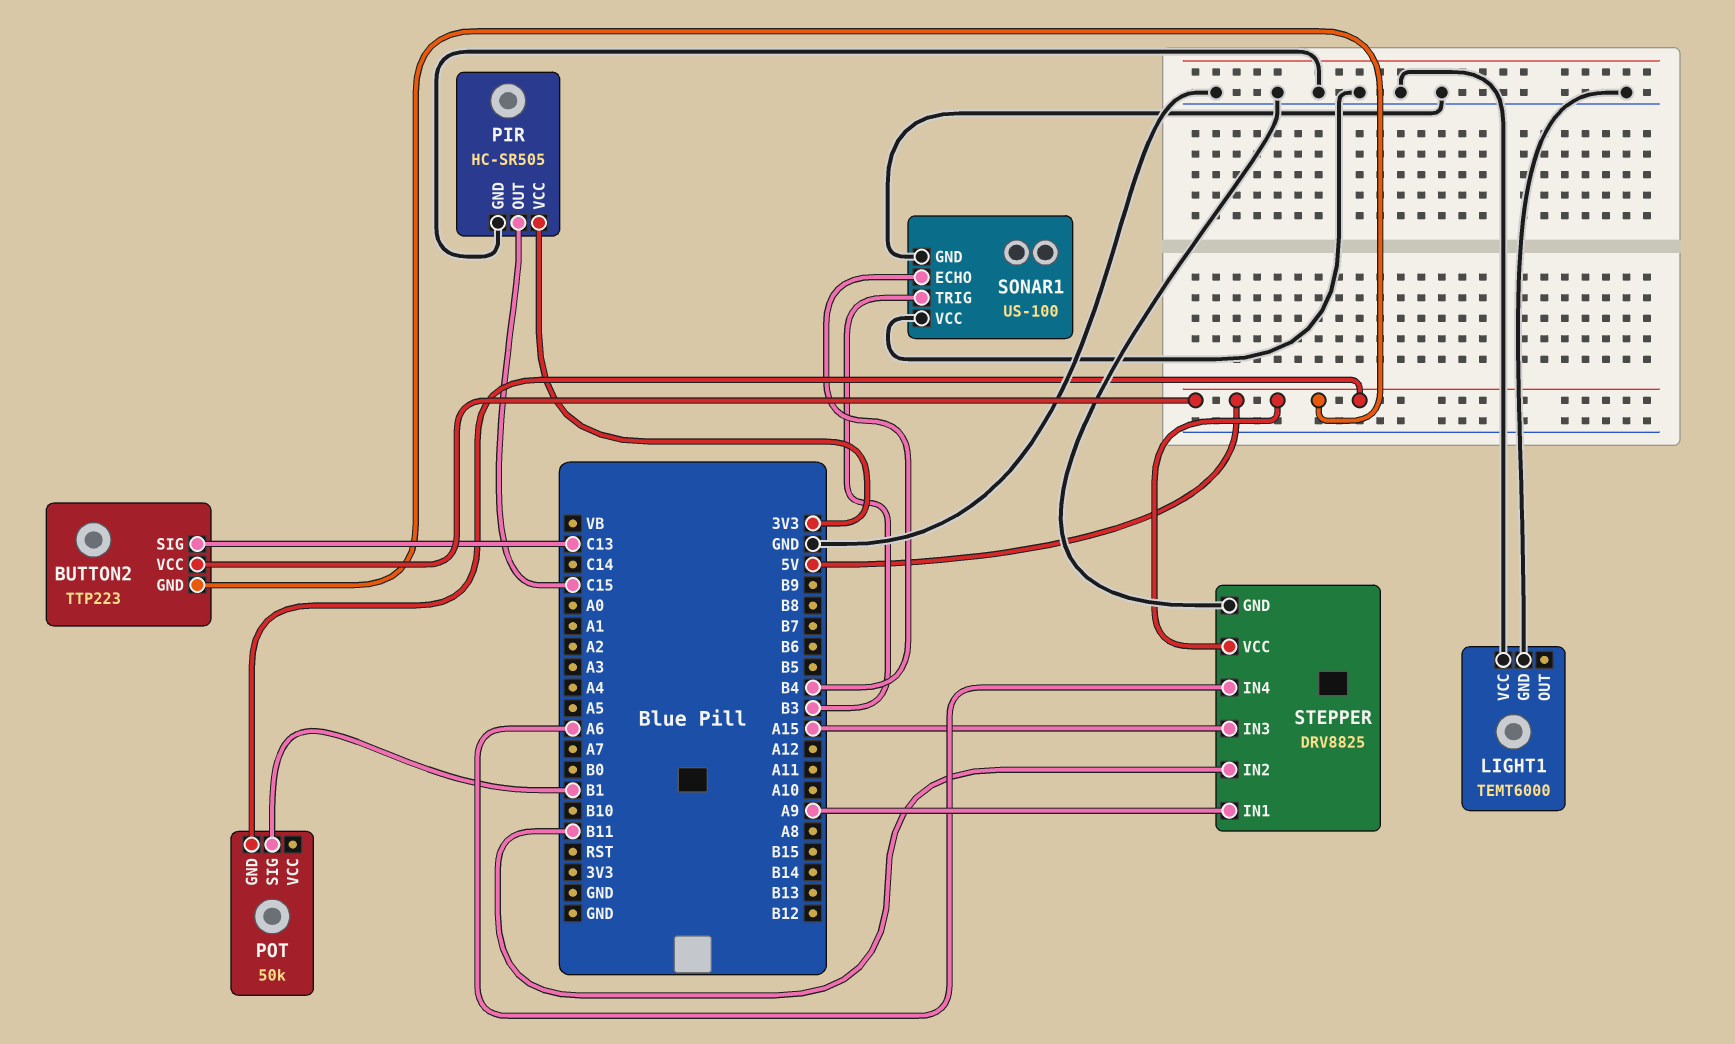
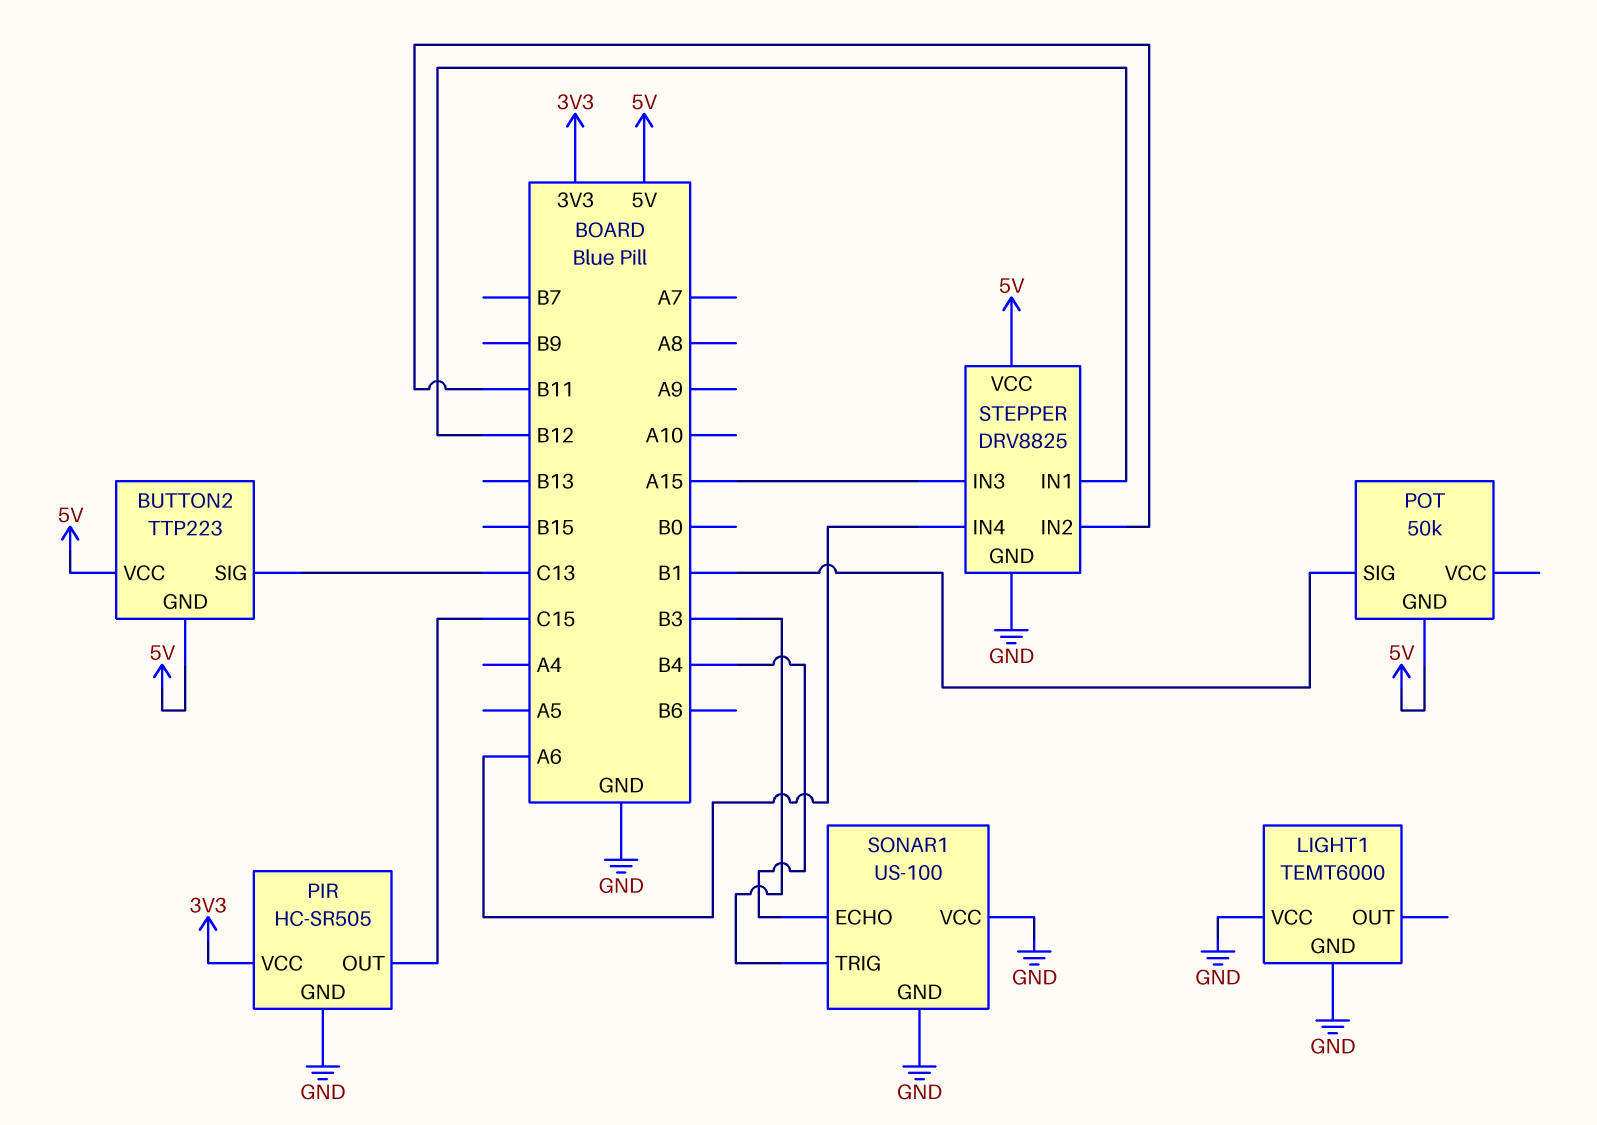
STEPPER pin IN1: A9 -> B12

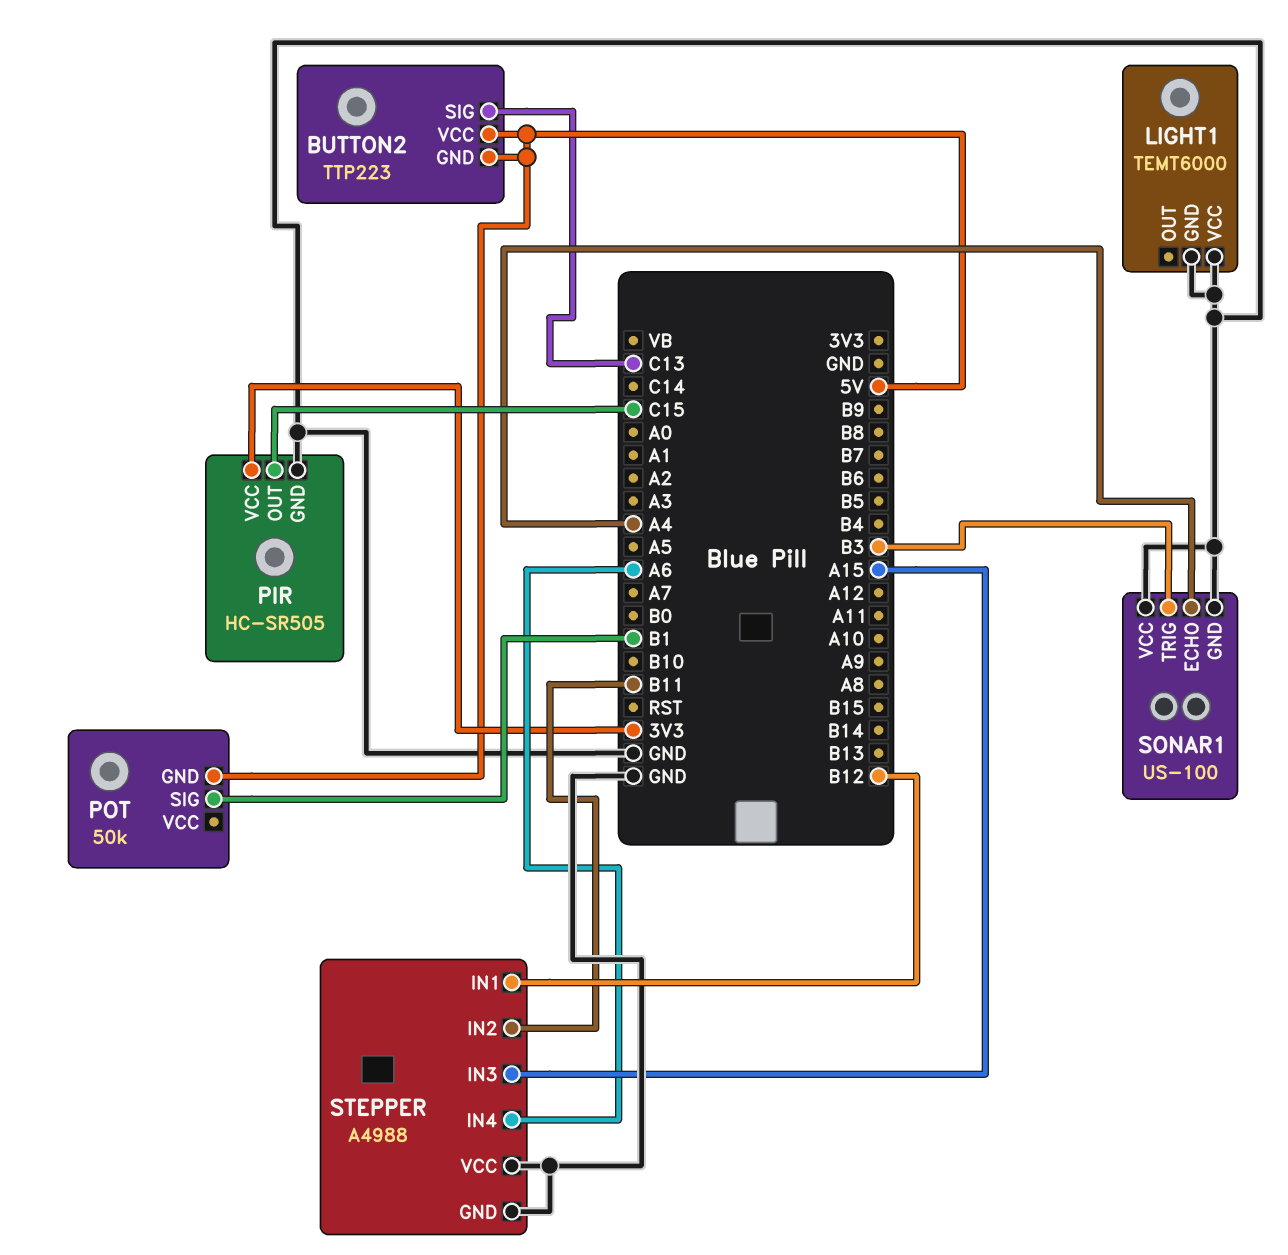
SONAR1 pin ECHO: B4 -> A4
STEPPER: DRV8825 -> A4988
STEPPER pin VCC: 5V -> GND

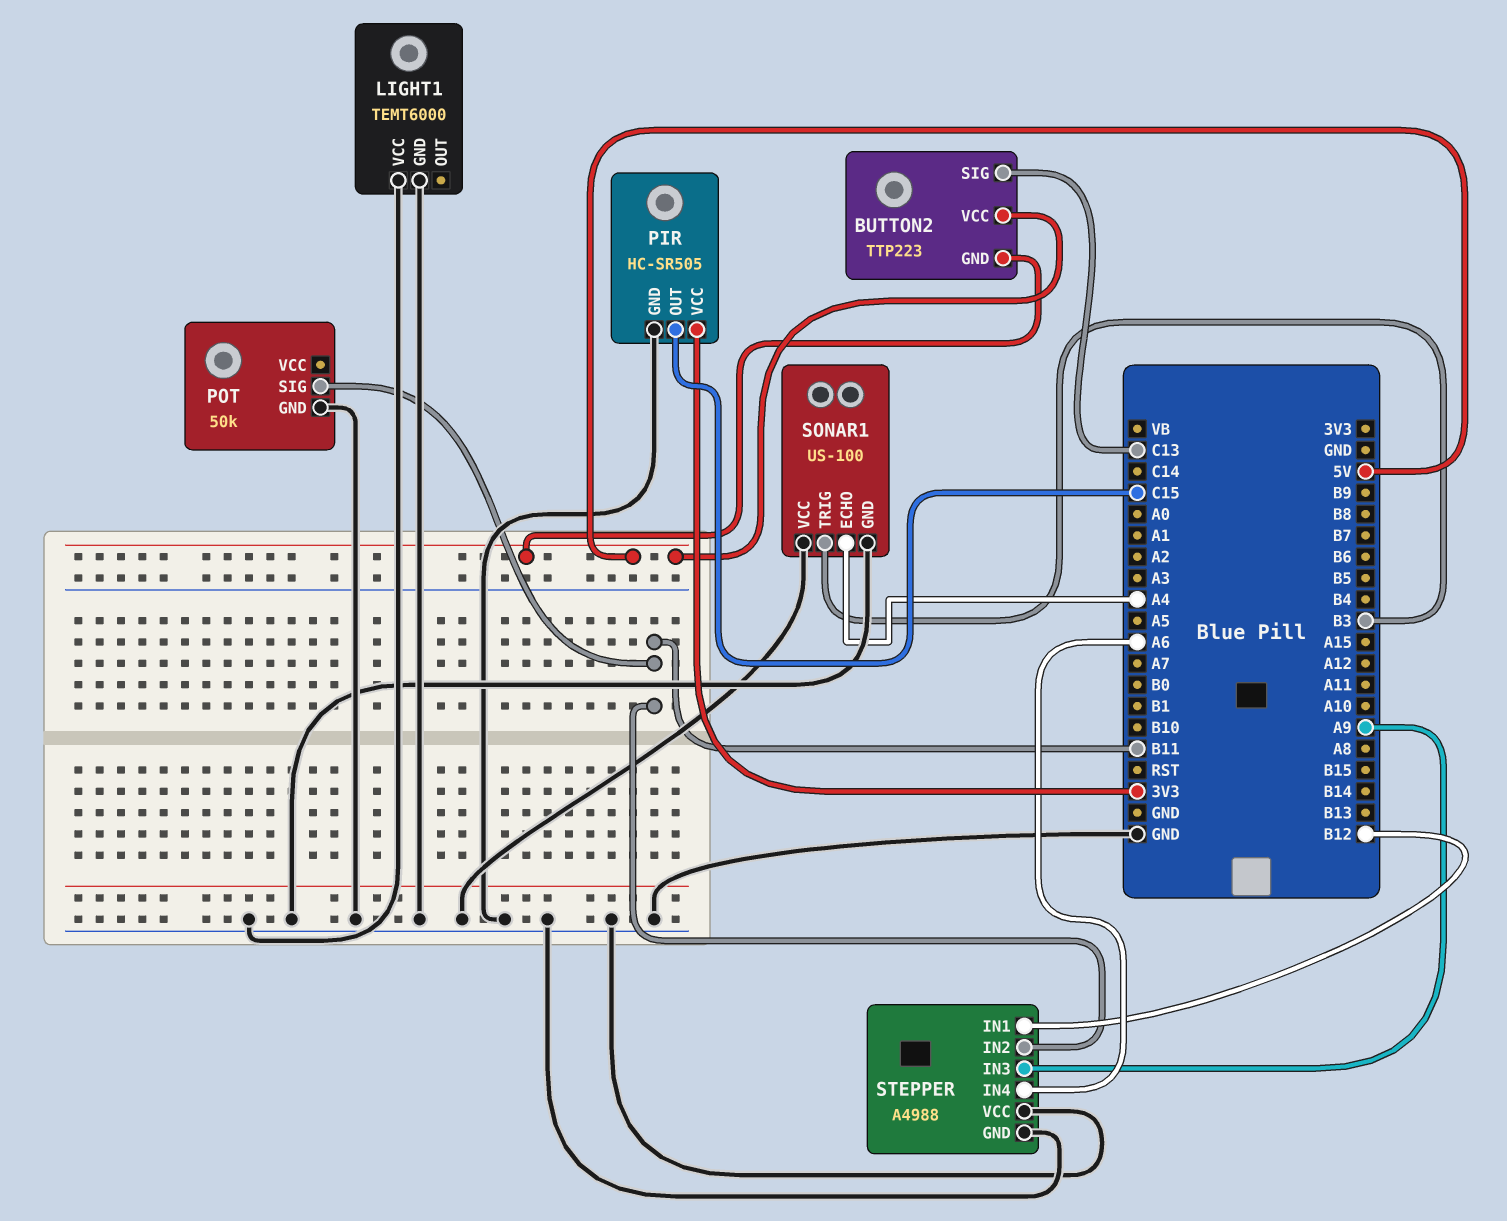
POT pin GND: 5V -> GND
POT pin SIG: B1 -> B11
STEPPER pin IN3: A15 -> A9

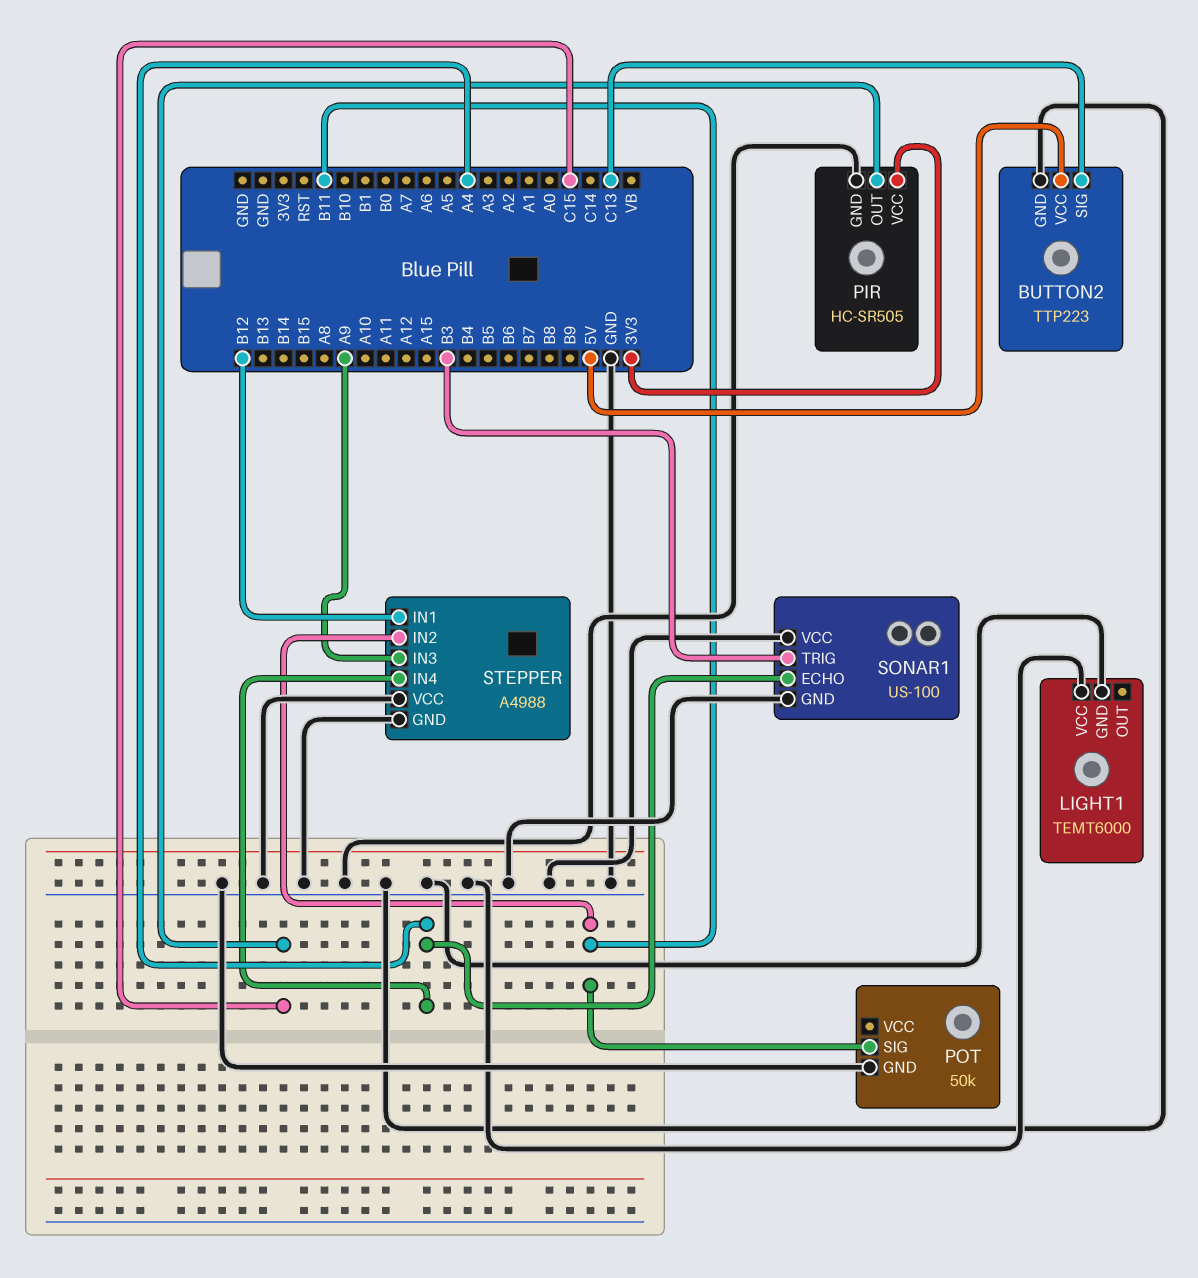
BUTTON2 pin GND: 5V -> GND
STEPPER pin IN4: A6 -> A4

